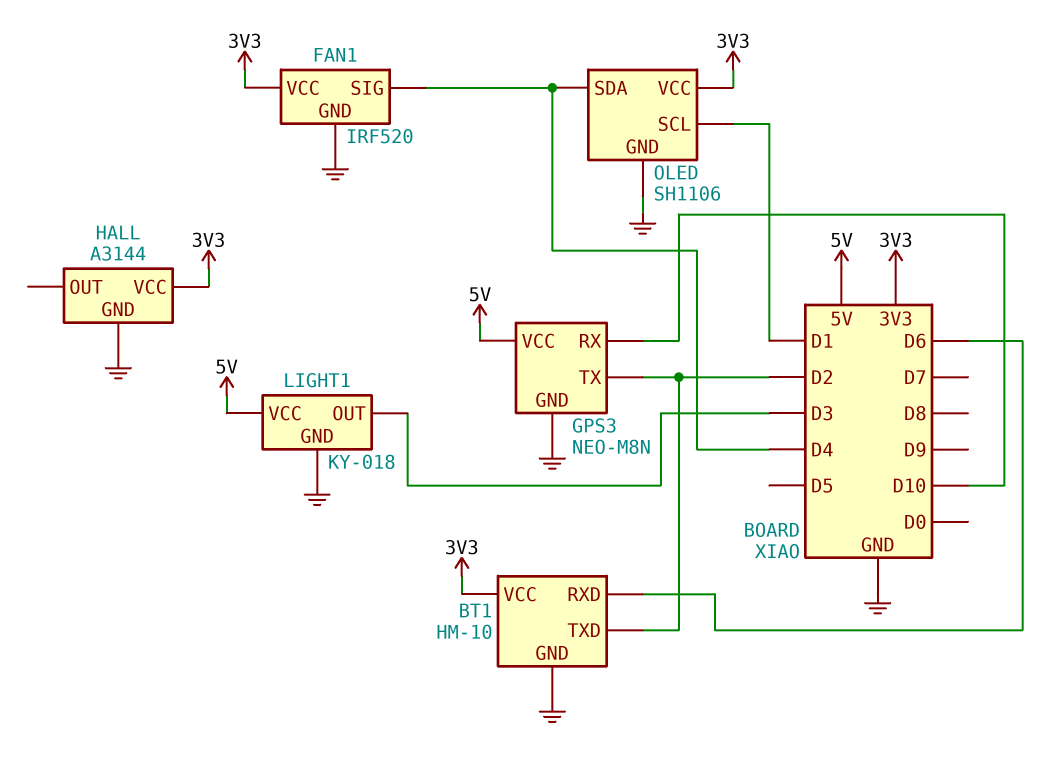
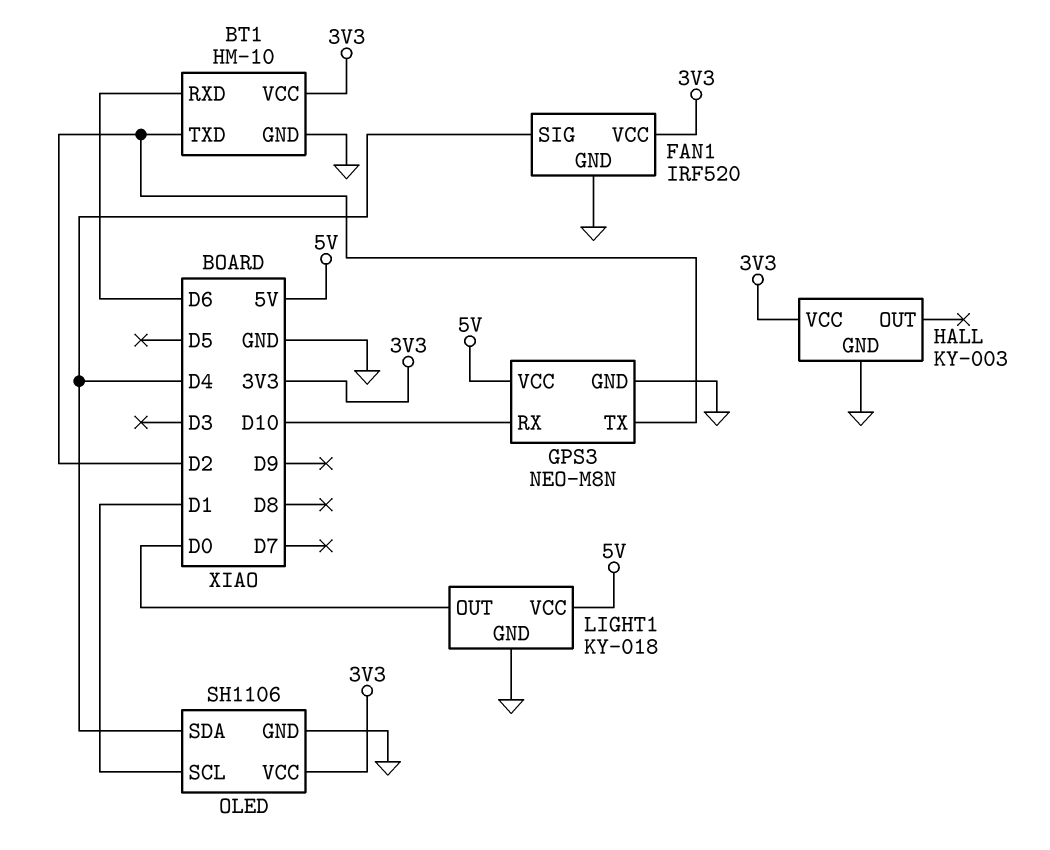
HALL: A3144 -> KY-003
LIGHT1 pin OUT: D3 -> D0

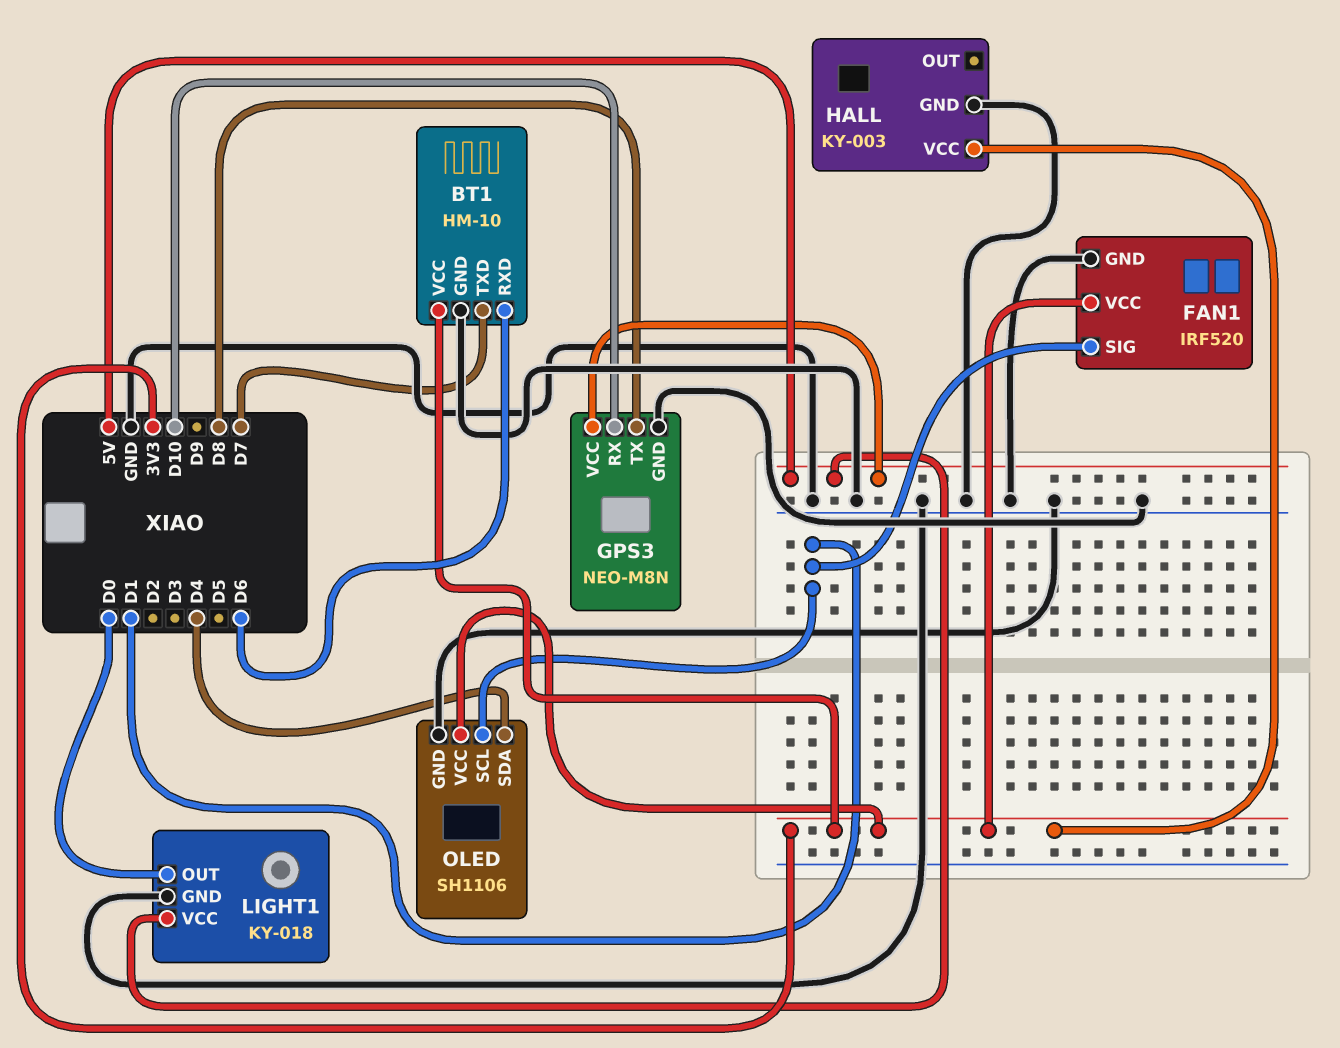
BT1 pin TXD: D2 -> D7
FAN1 pin SIG: D4 -> D1
GPS3 pin TX: D2 -> D8

